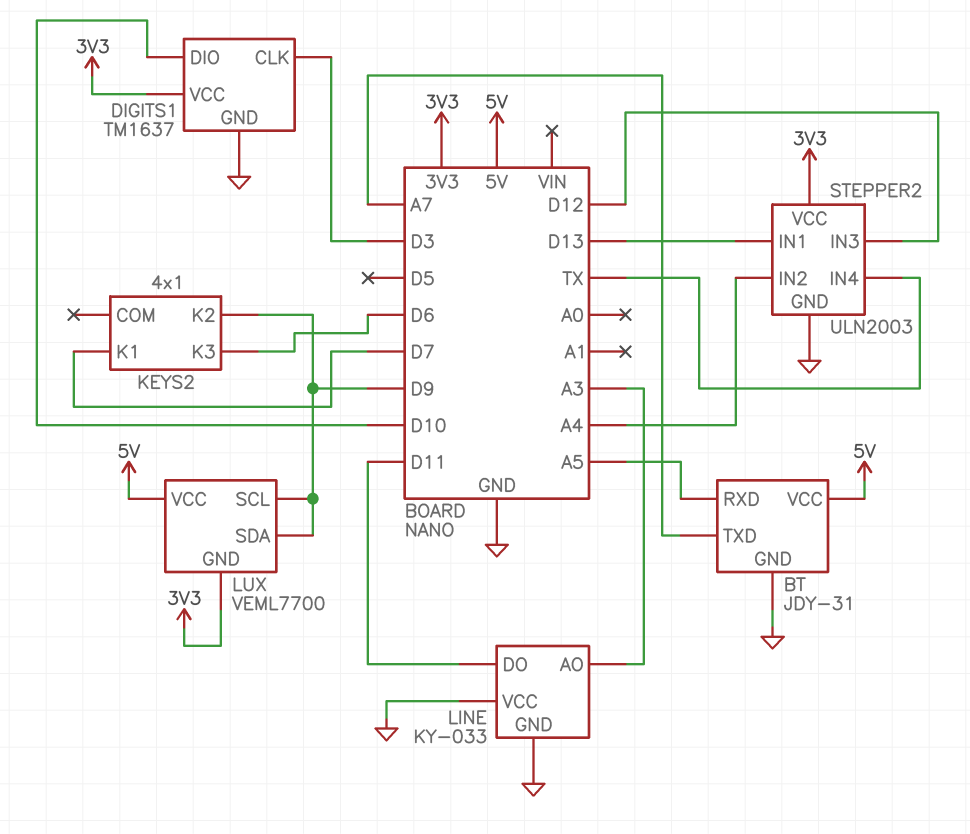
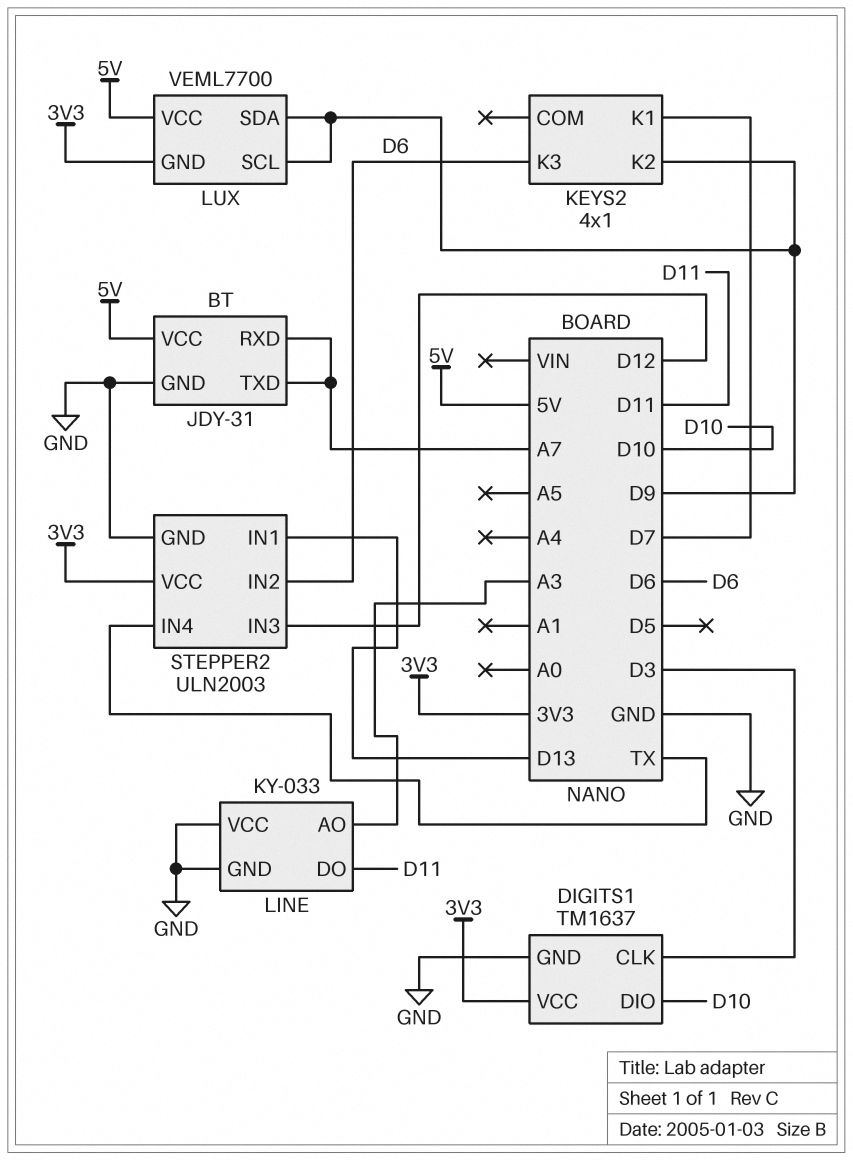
BT pin RXD: A5 -> A7
STEPPER2 pin IN2: A4 -> D6

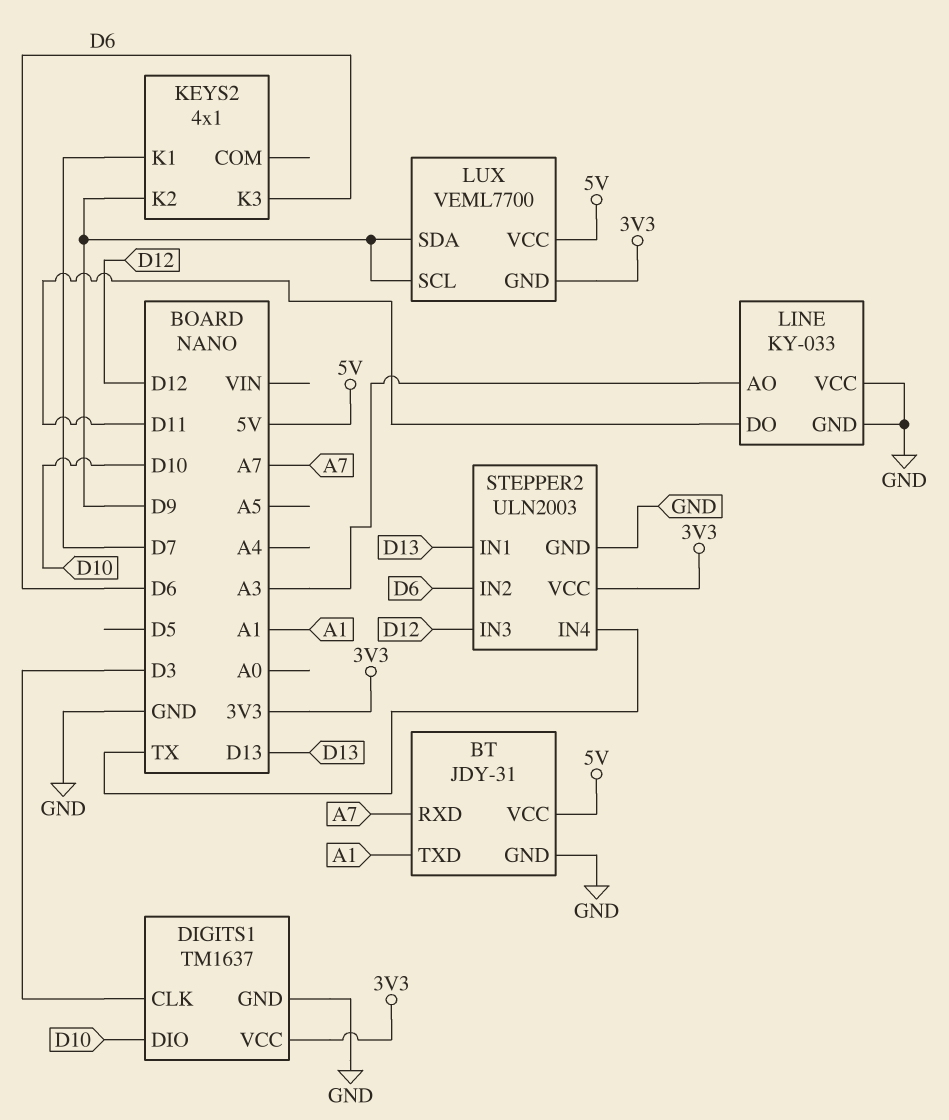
BT pin TXD: A7 -> A1

